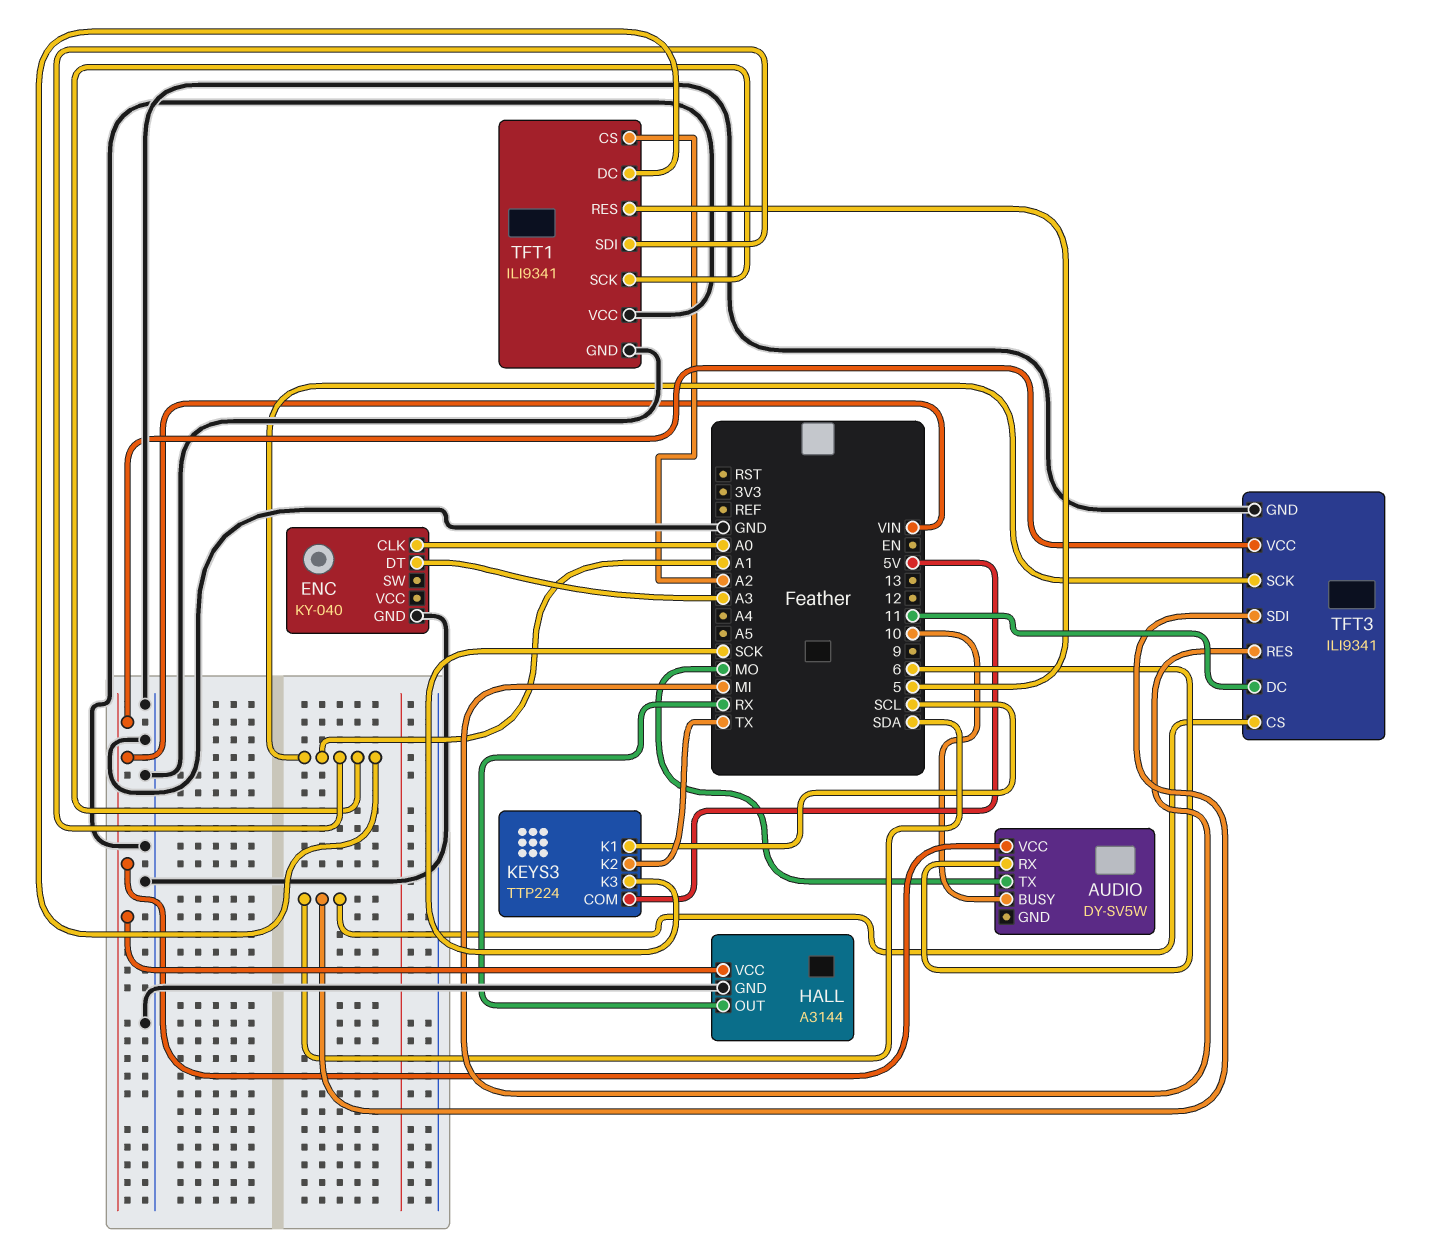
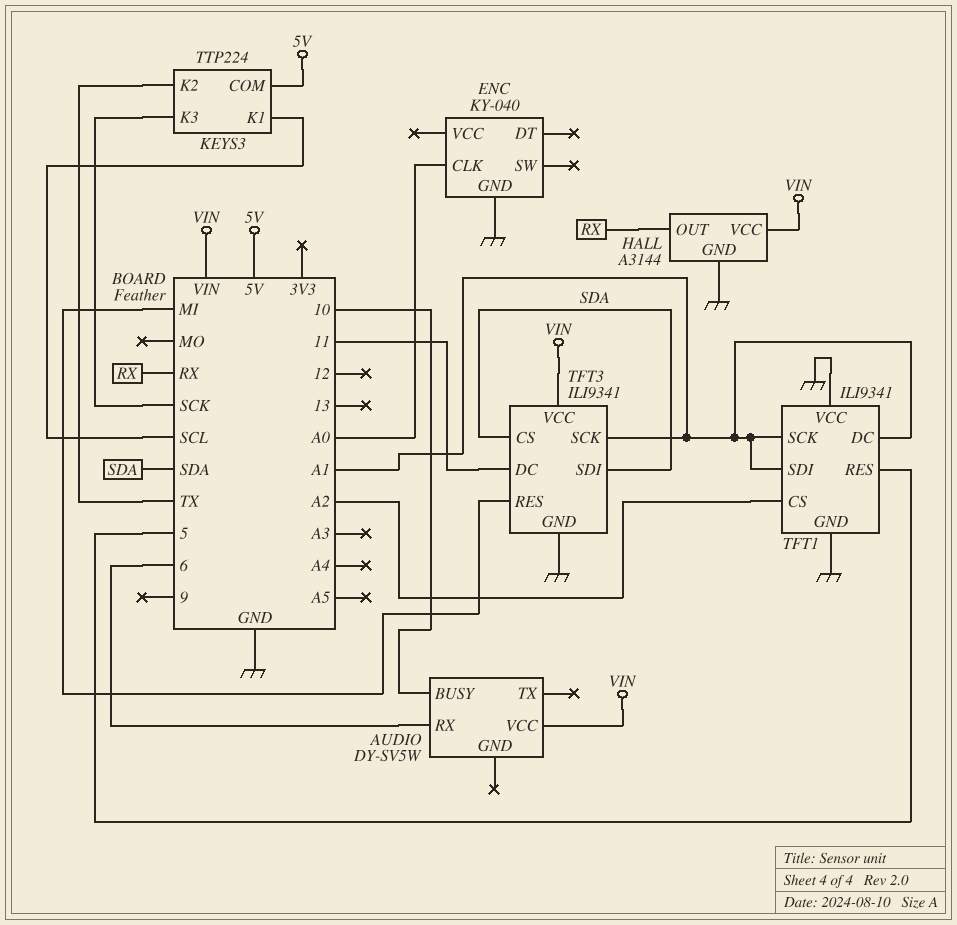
AUDIO pin TX: MO -> none
ENC pin DT: A3 -> none

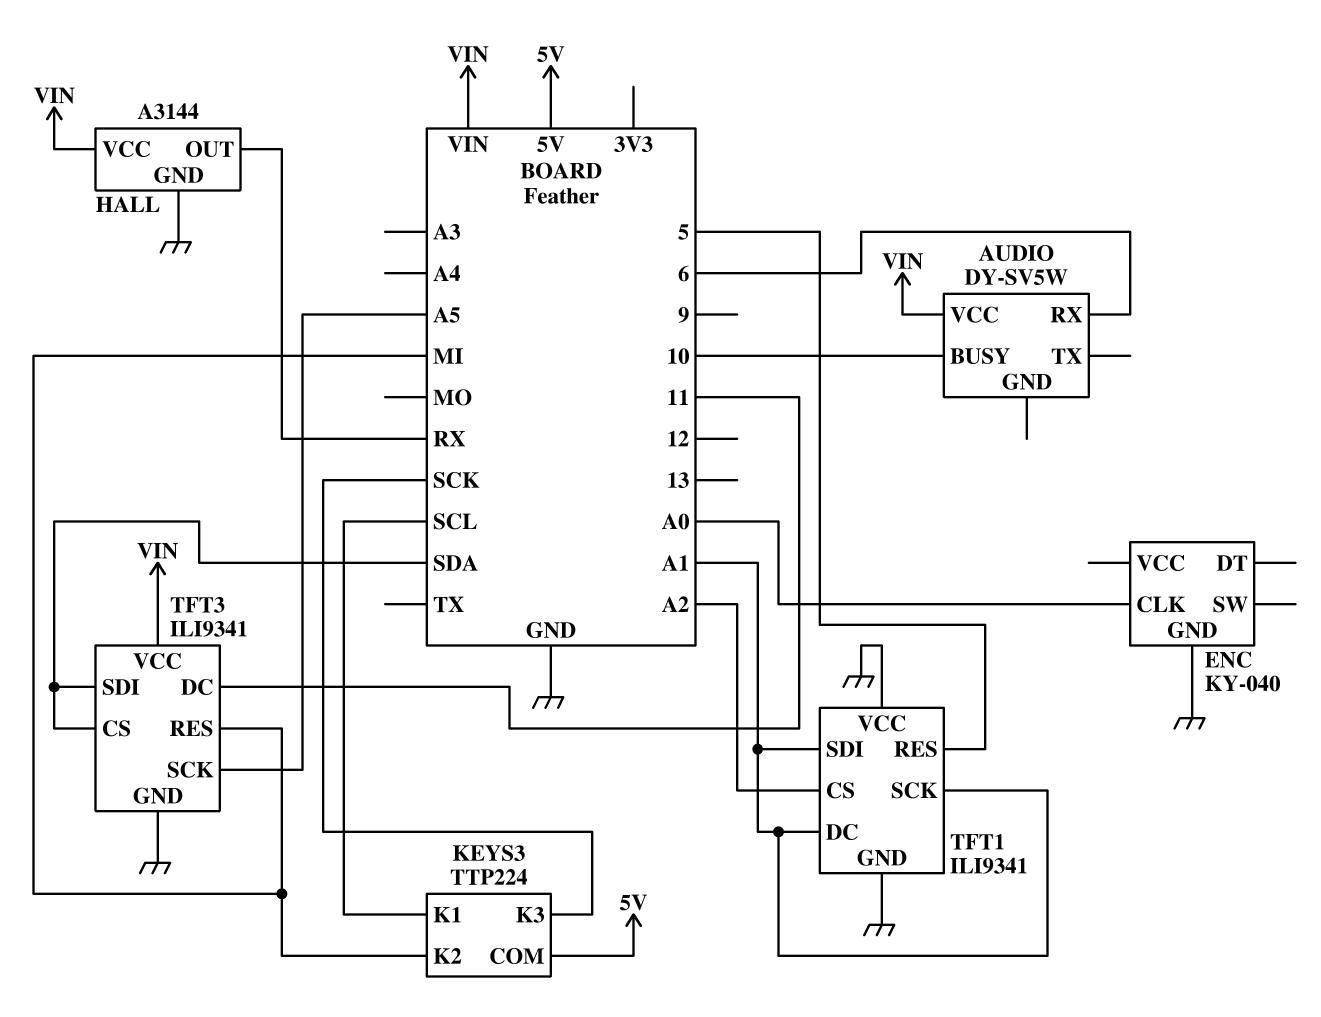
KEYS3 pin K2: TX -> MI
TFT3 pin SCK: A1 -> A5

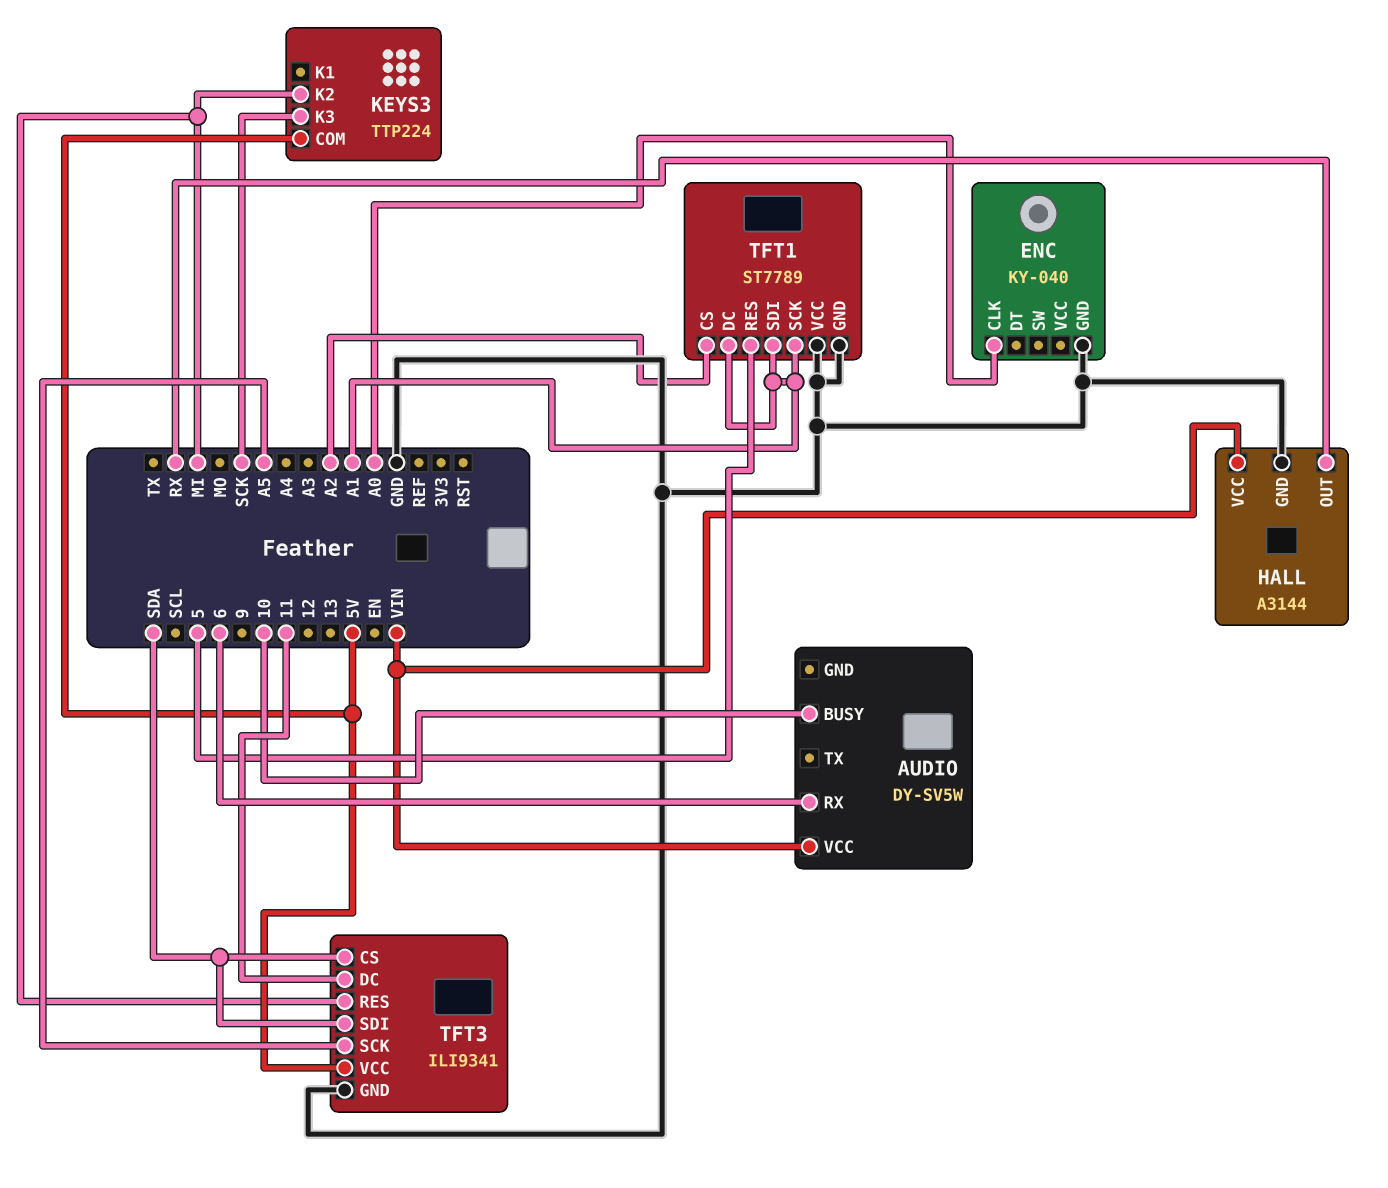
KEYS3 pin K1: SCL -> none
TFT1: ILI9341 -> ST7789
TFT3 pin VCC: VIN -> 5V

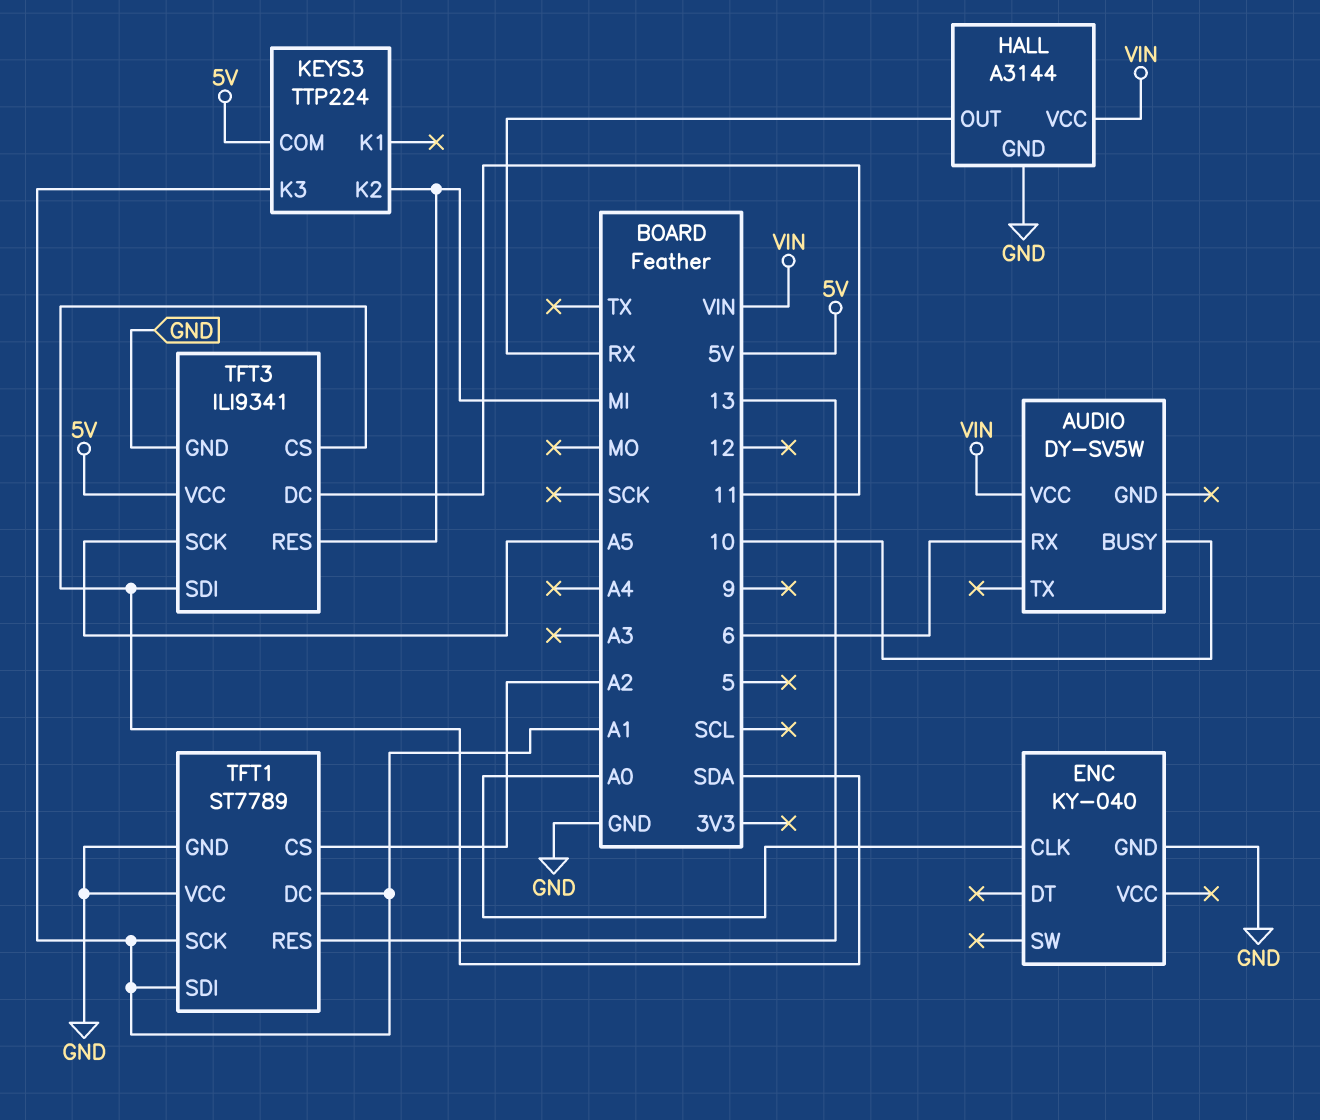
KEYS3 pin K3: SCK -> A1
TFT1 pin RES: 5 -> 13

